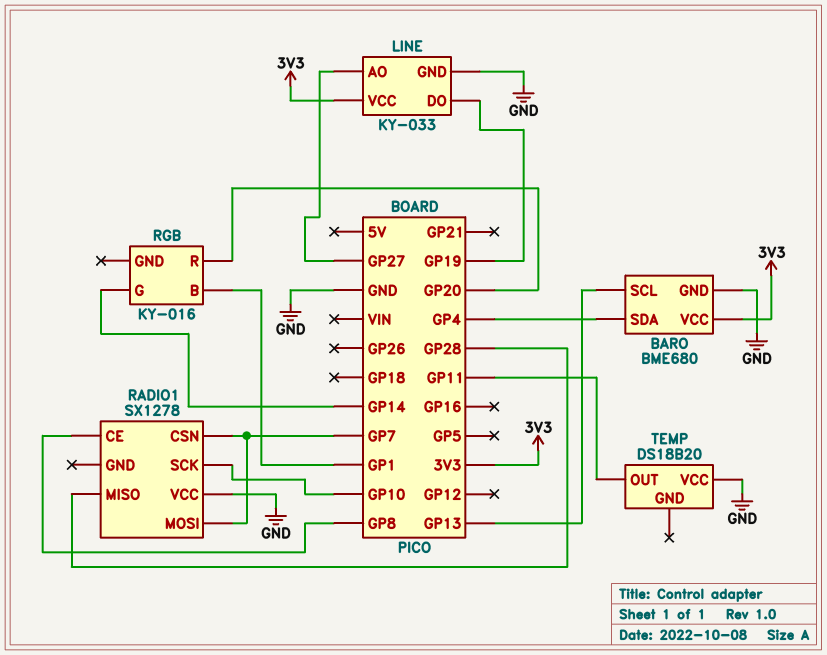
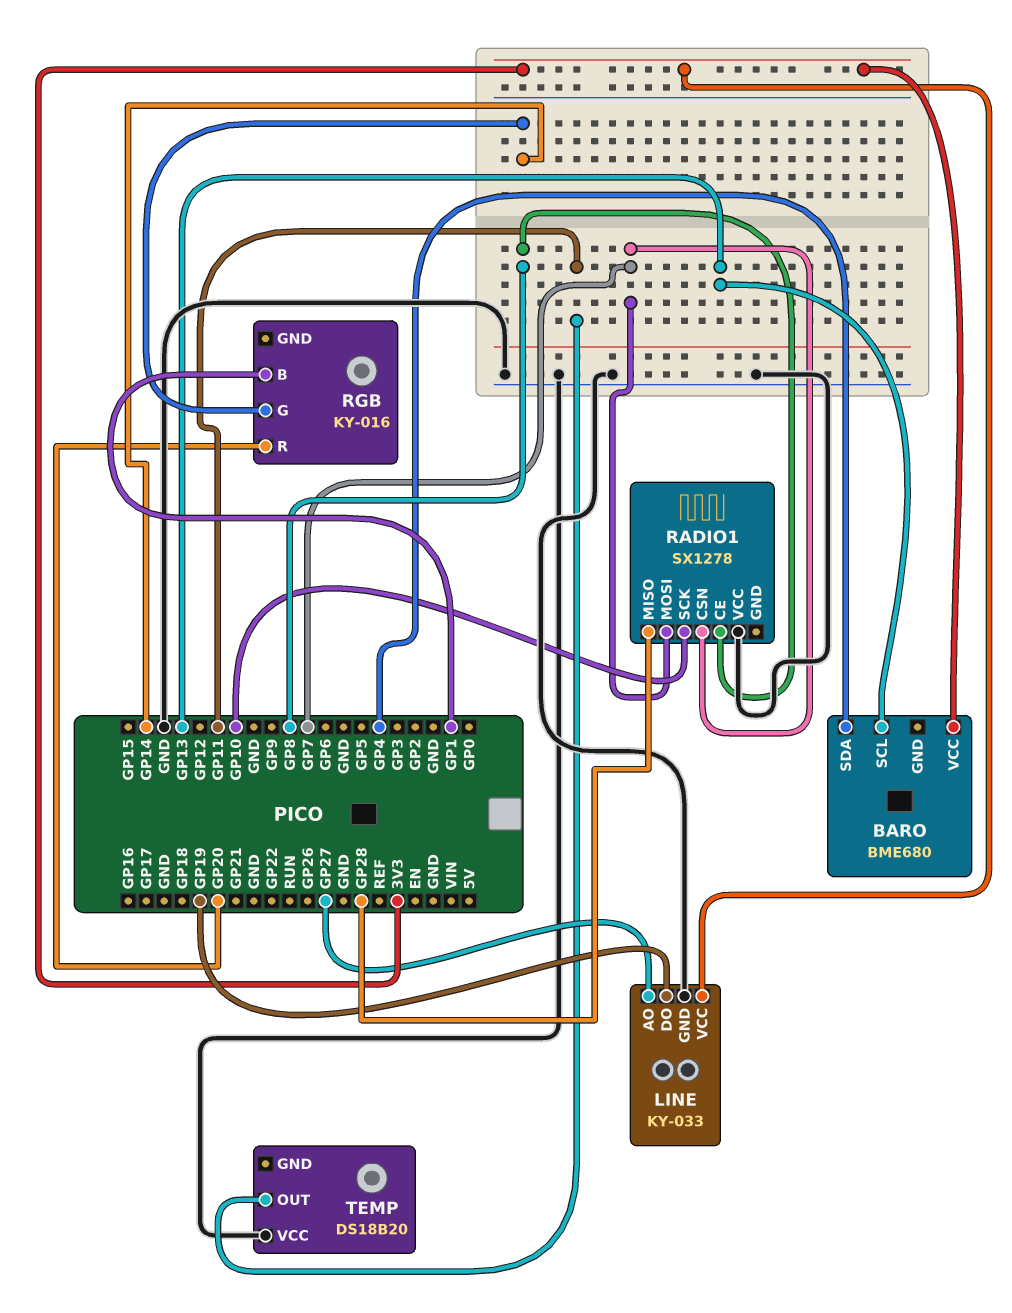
BARO pin GND: GND -> none

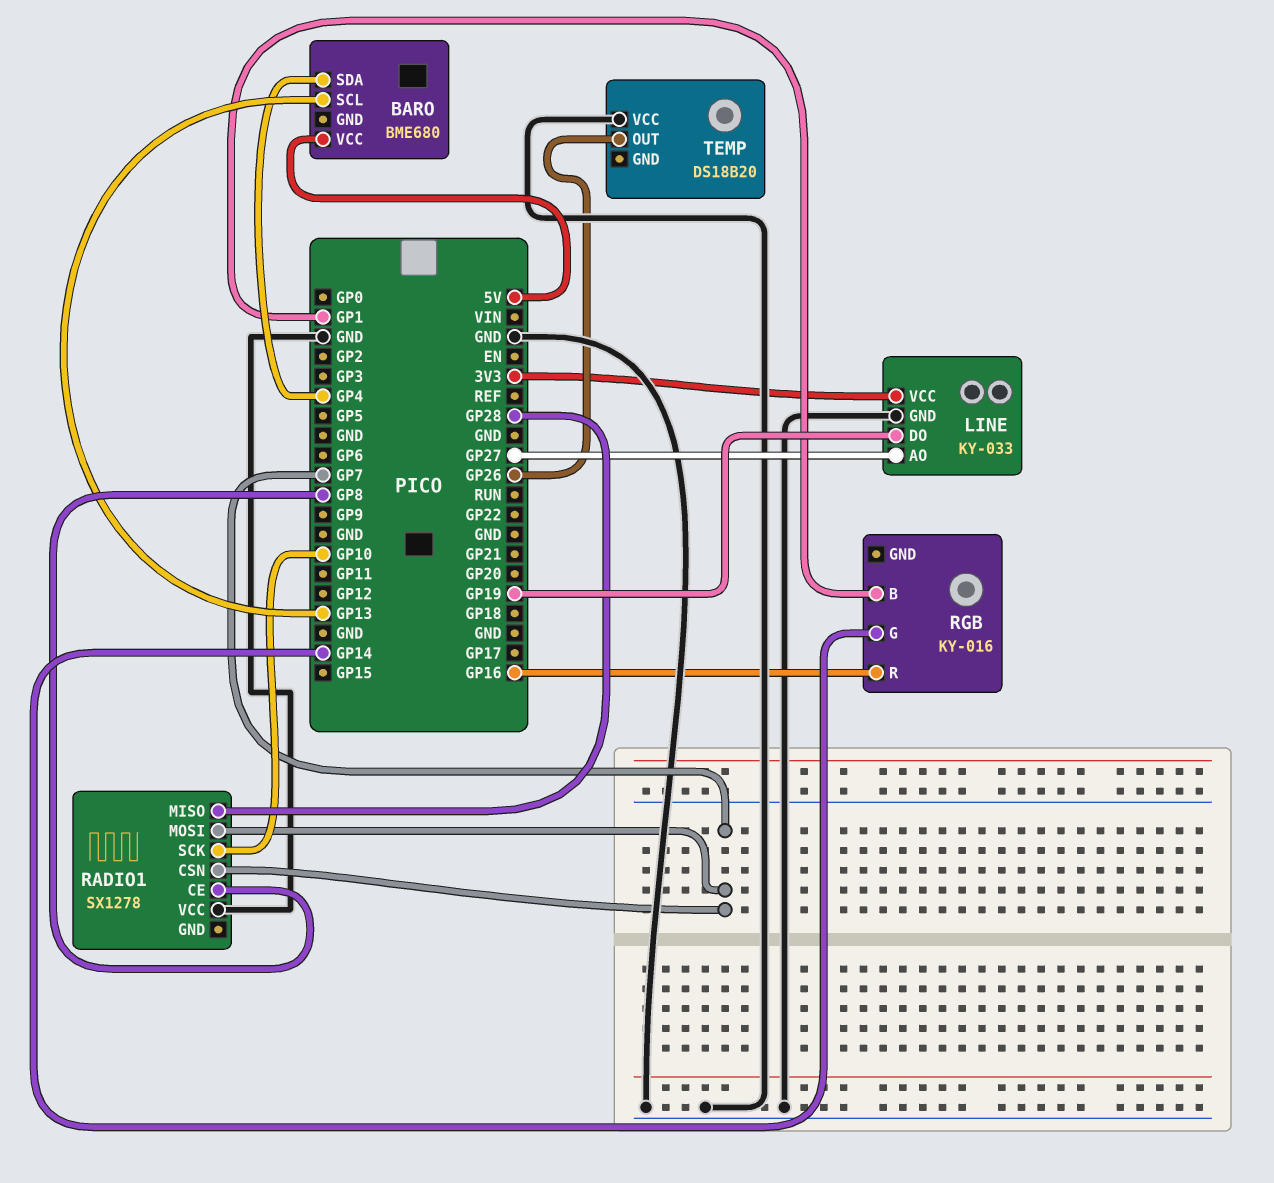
BARO pin VCC: 3V3 -> 5V
RGB pin R: GP20 -> GP16
TEMP pin OUT: GP11 -> GP26

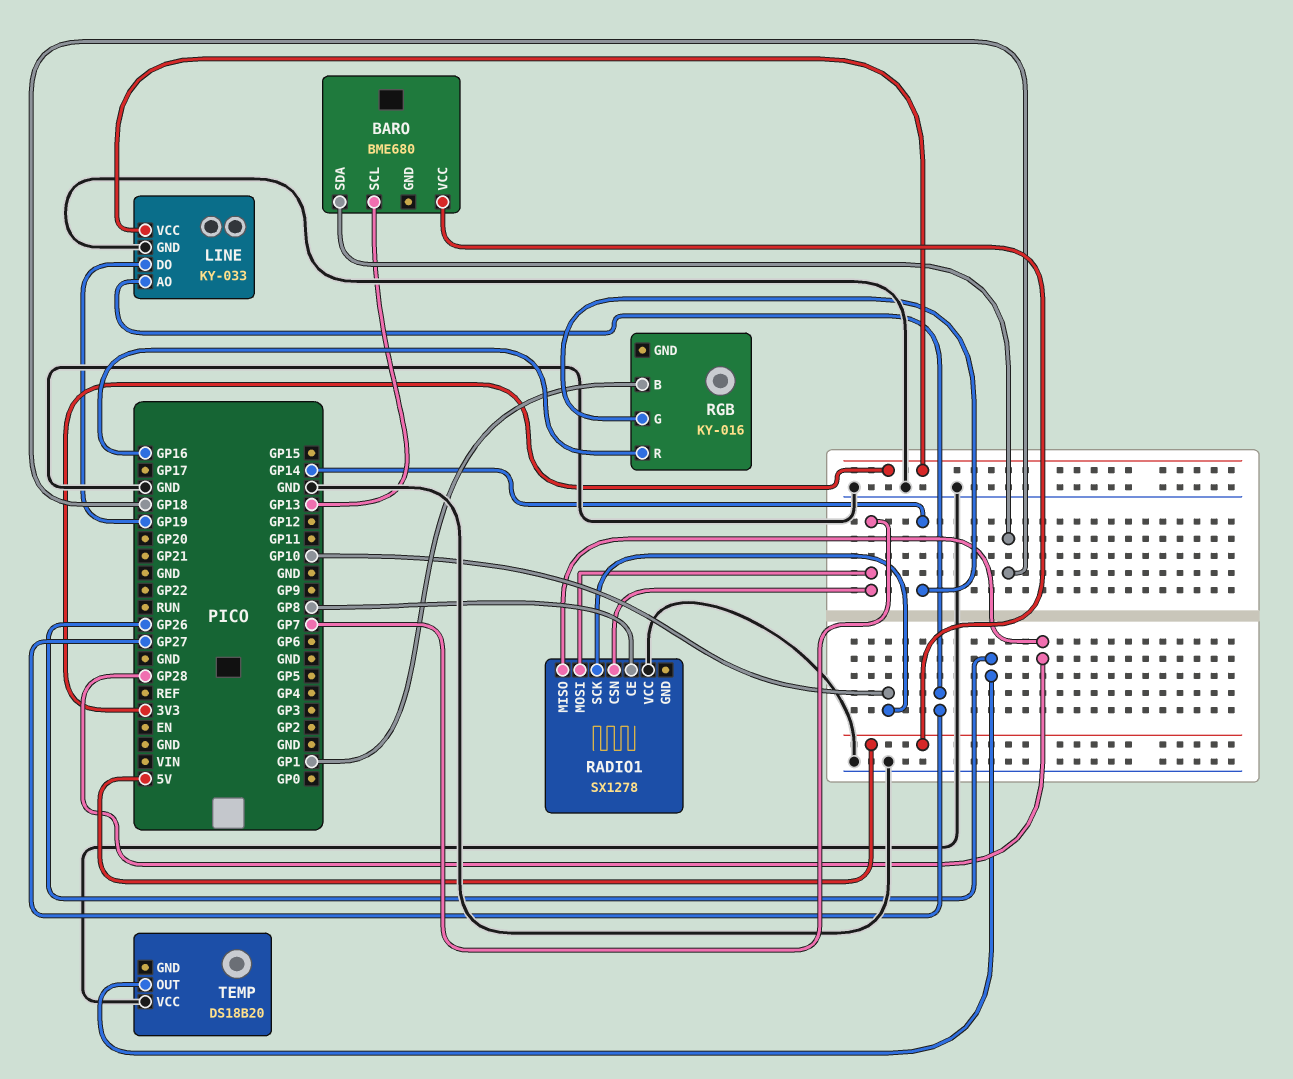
BARO pin SDA: GP4 -> GP18

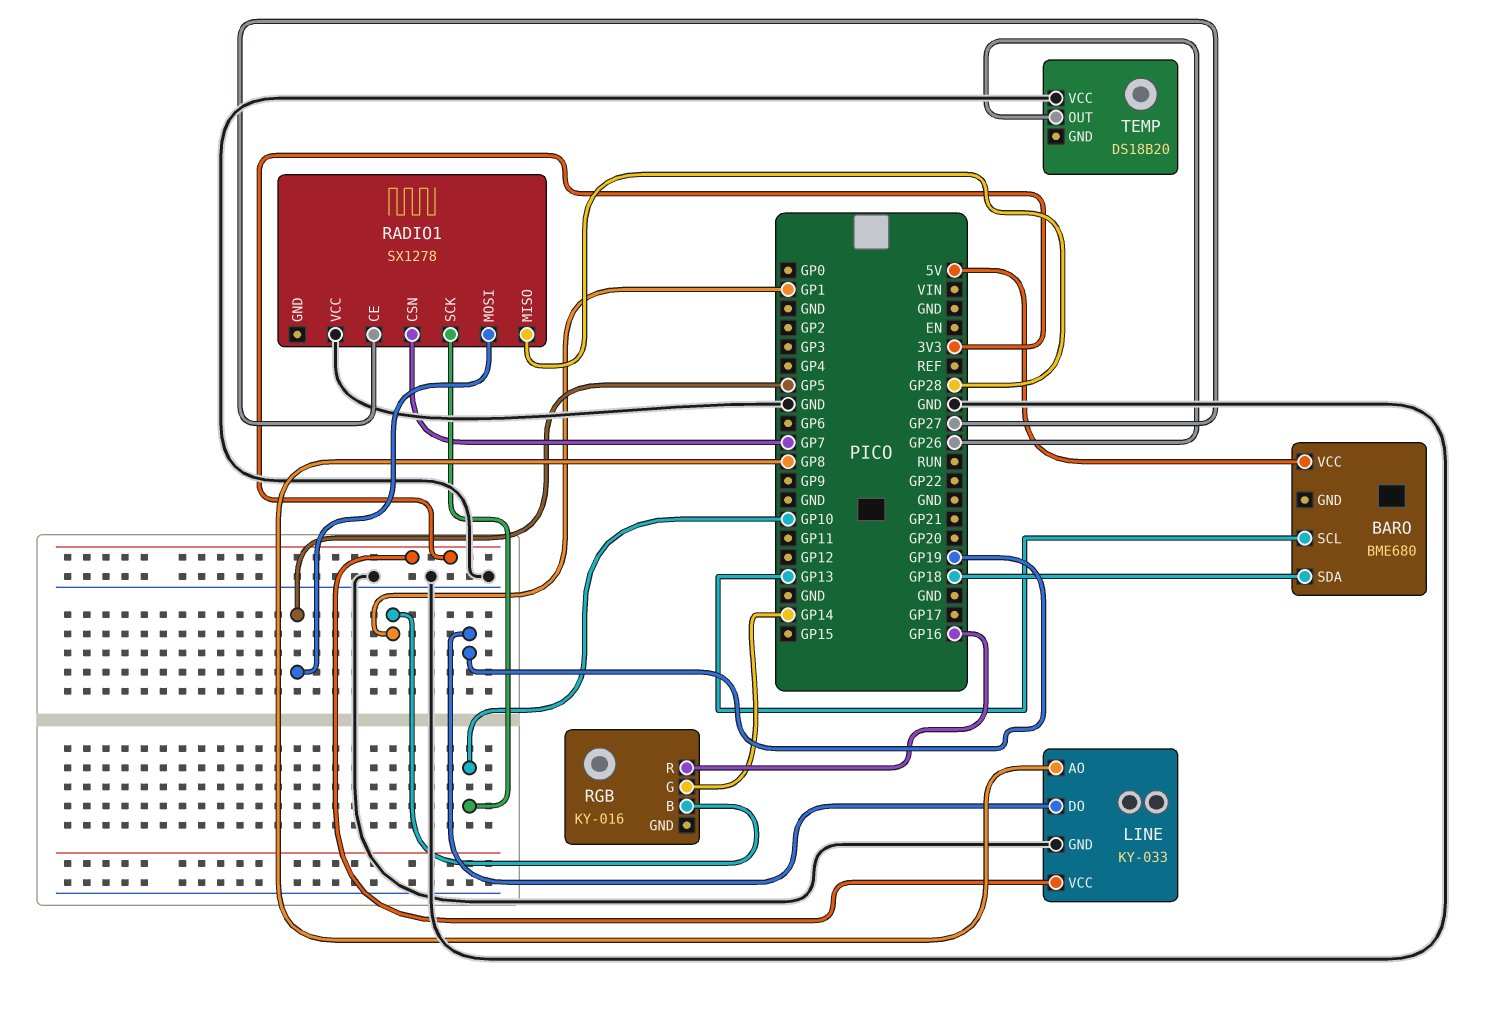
LINE pin AO: GP27 -> GP8
RADIO1 pin CE: GP8 -> GP27
RADIO1 pin MOSI: GP7 -> GP5

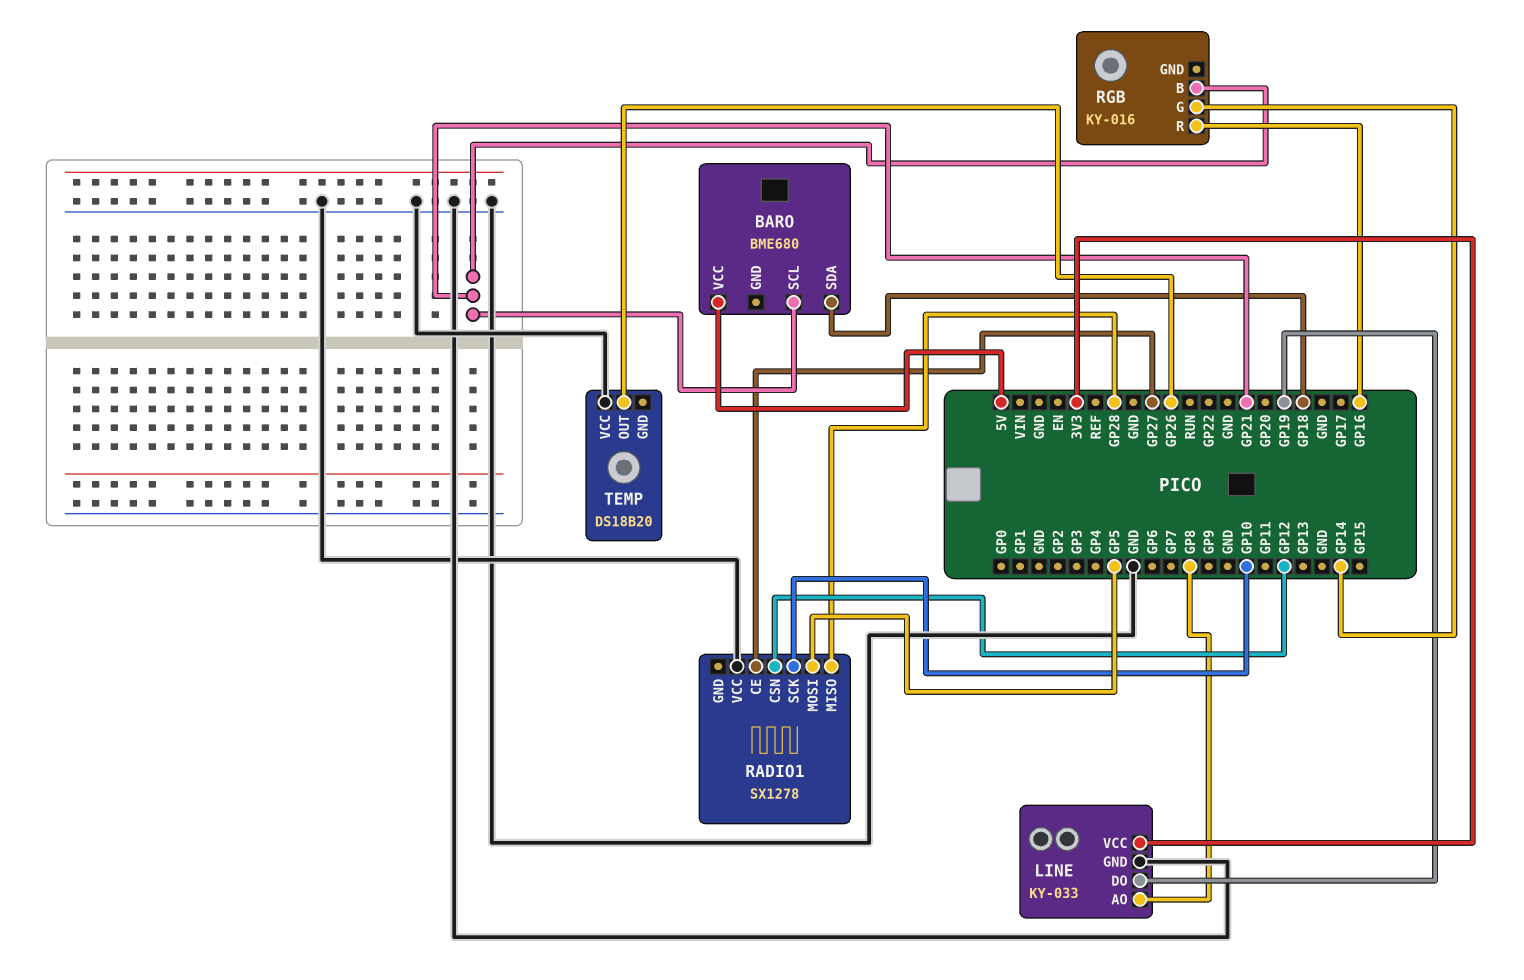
BARO pin SCL: GP13 -> GP21
RADIO1 pin CSN: GP7 -> GP12
RGB pin B: GP1 -> GP21

